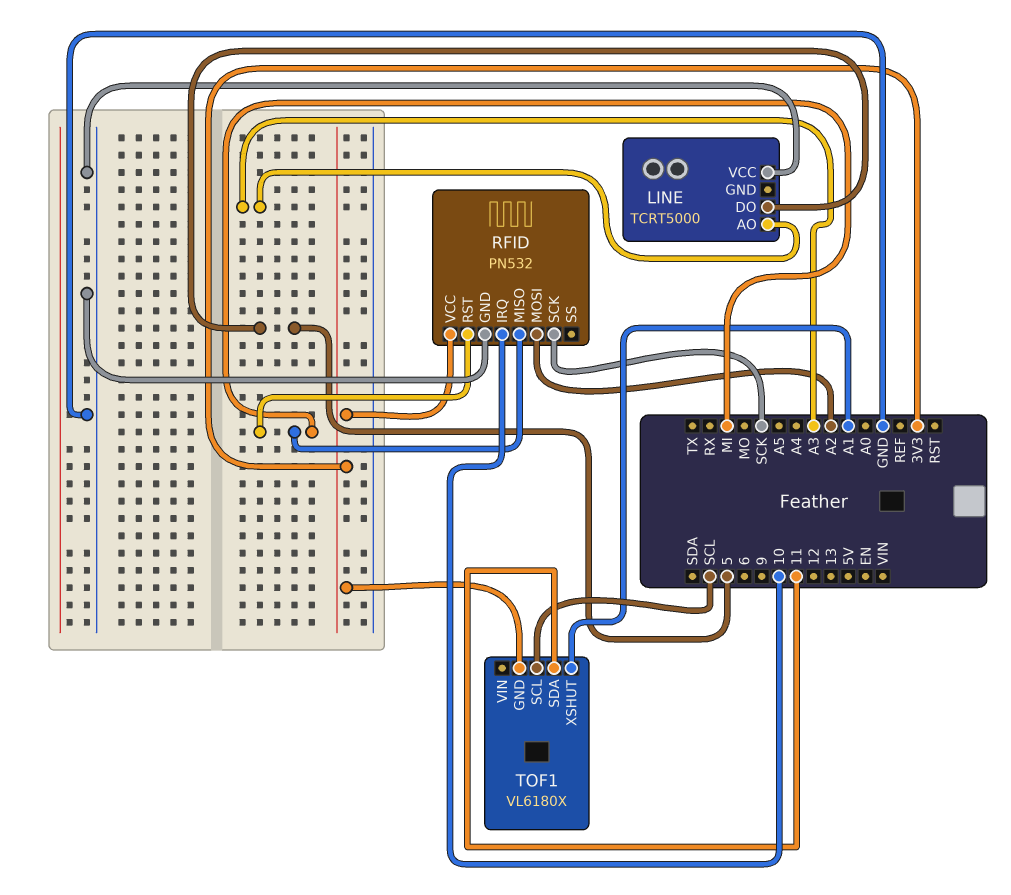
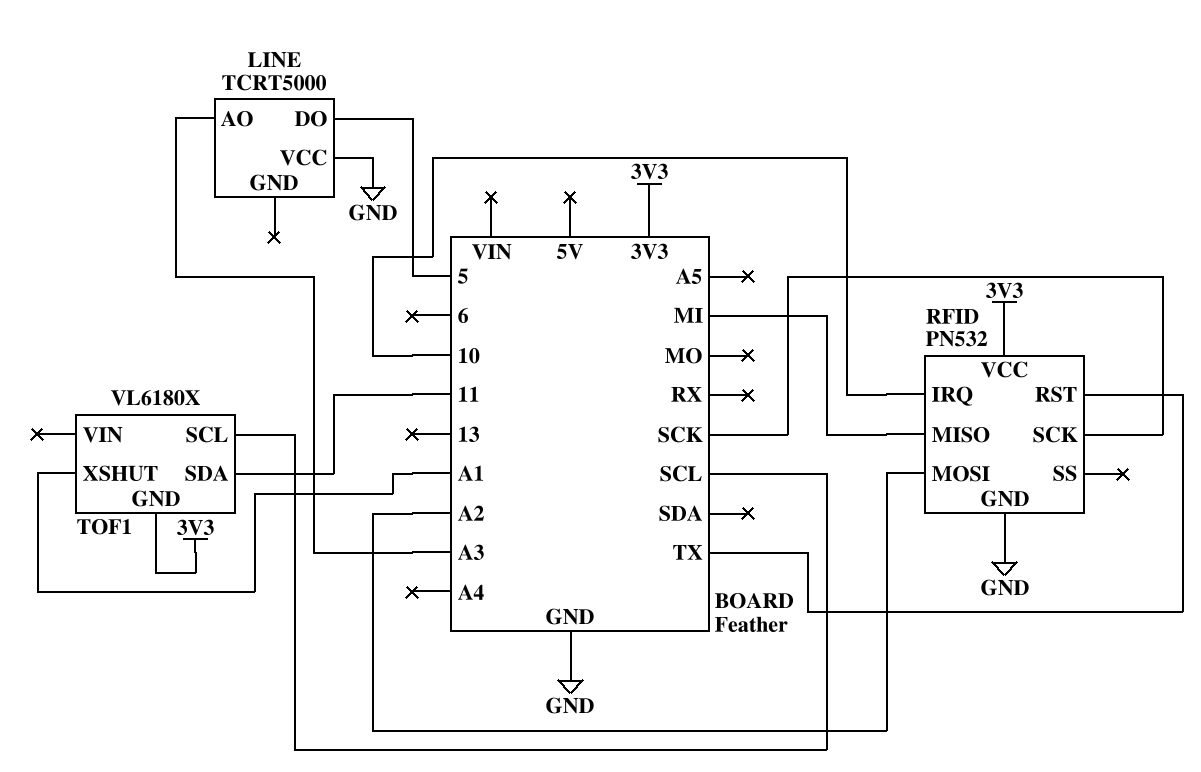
RFID pin RST: MI -> TX

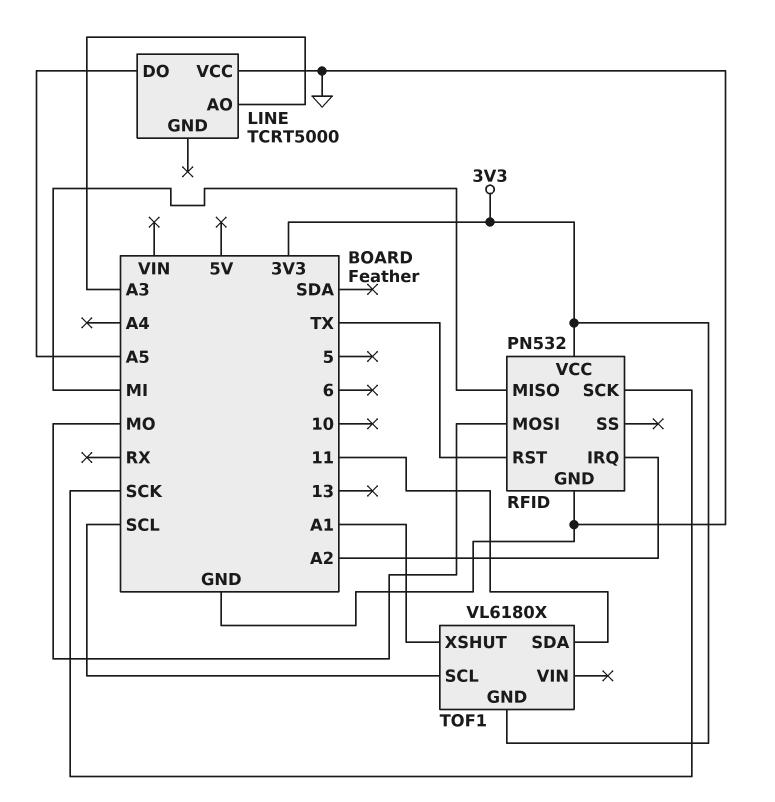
LINE pin DO: 5 -> A5
RFID pin IRQ: 10 -> A2
RFID pin MOSI: A2 -> MO

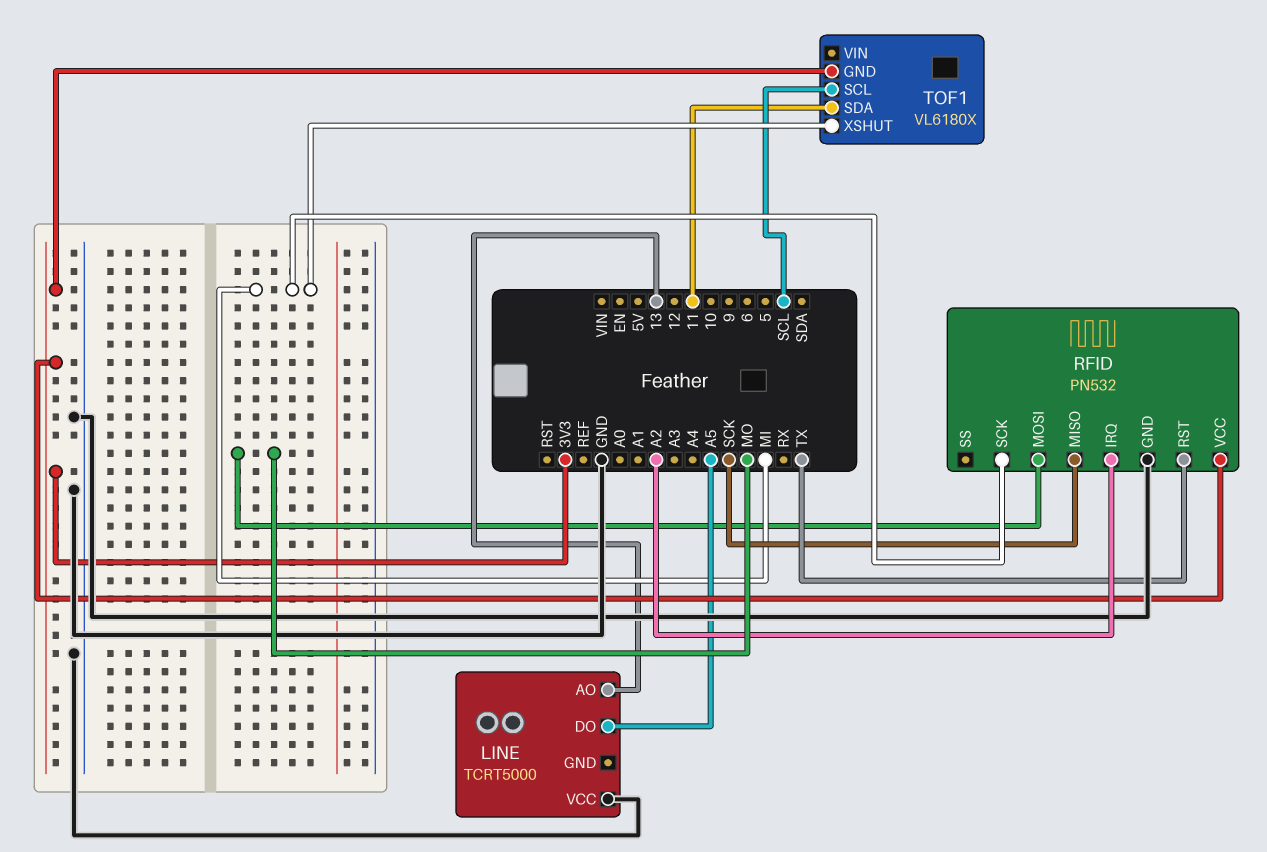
LINE pin AO: A3 -> 13
RFID pin MISO: MI -> SCK
RFID pin SCK: SCK -> MI
TOF1 pin XSHUT: A1 -> MI

